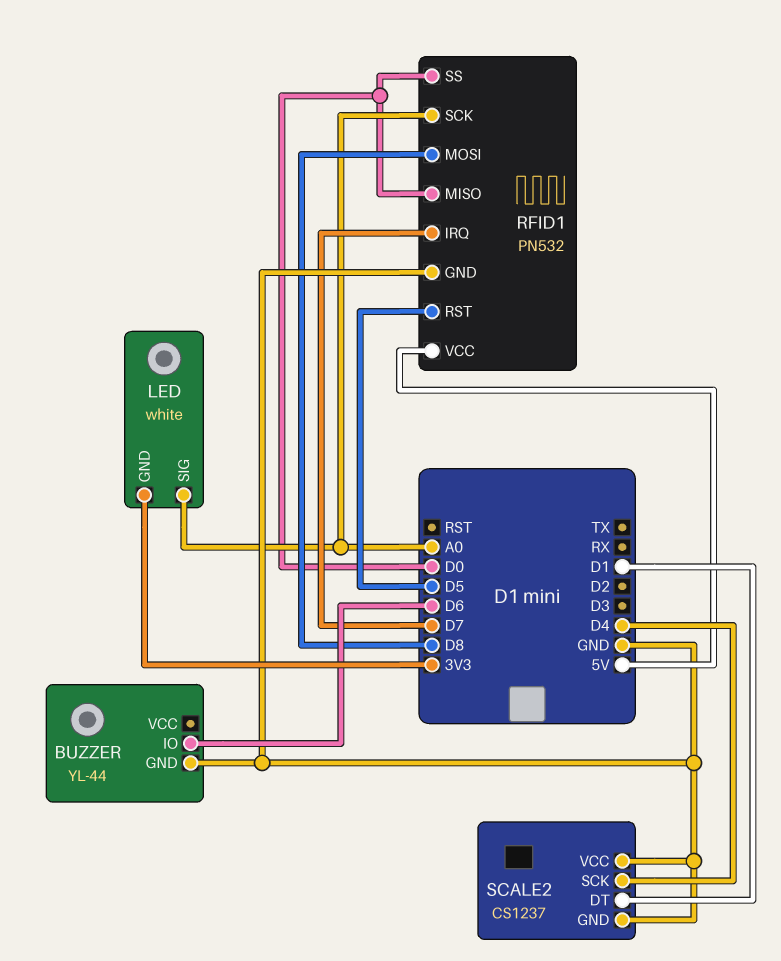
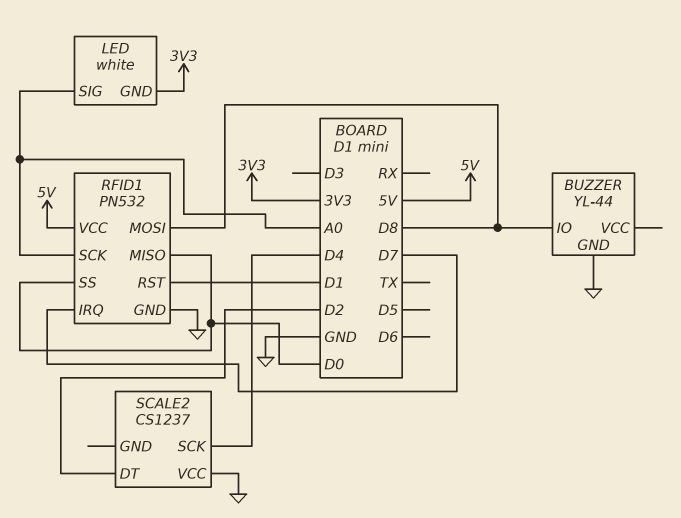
BUZZER pin IO: D6 -> D8
RFID1 pin RST: D5 -> D1
SCALE2 pin DT: D1 -> D2
SCALE2 pin GND: GND -> none

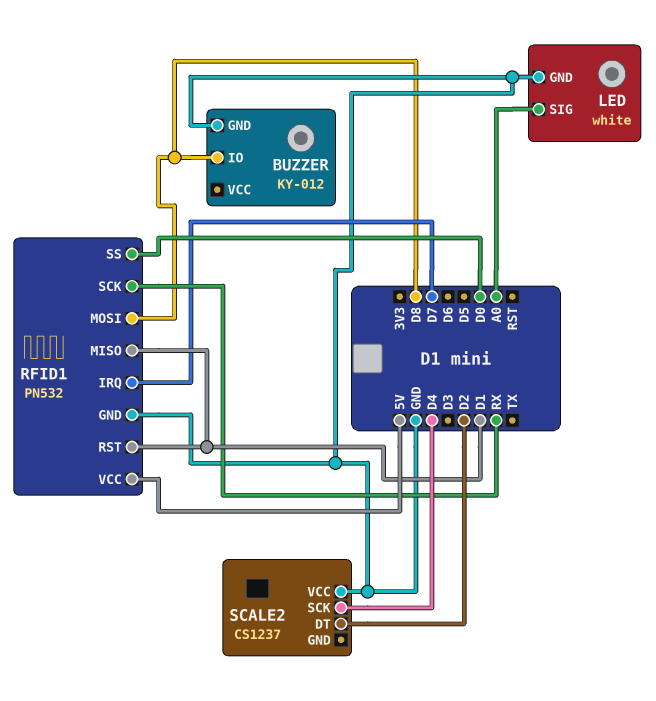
BUZZER: YL-44 -> KY-012
LED pin GND: 3V3 -> GND
RFID1 pin MISO: D0 -> D1
RFID1 pin SCK: A0 -> RX

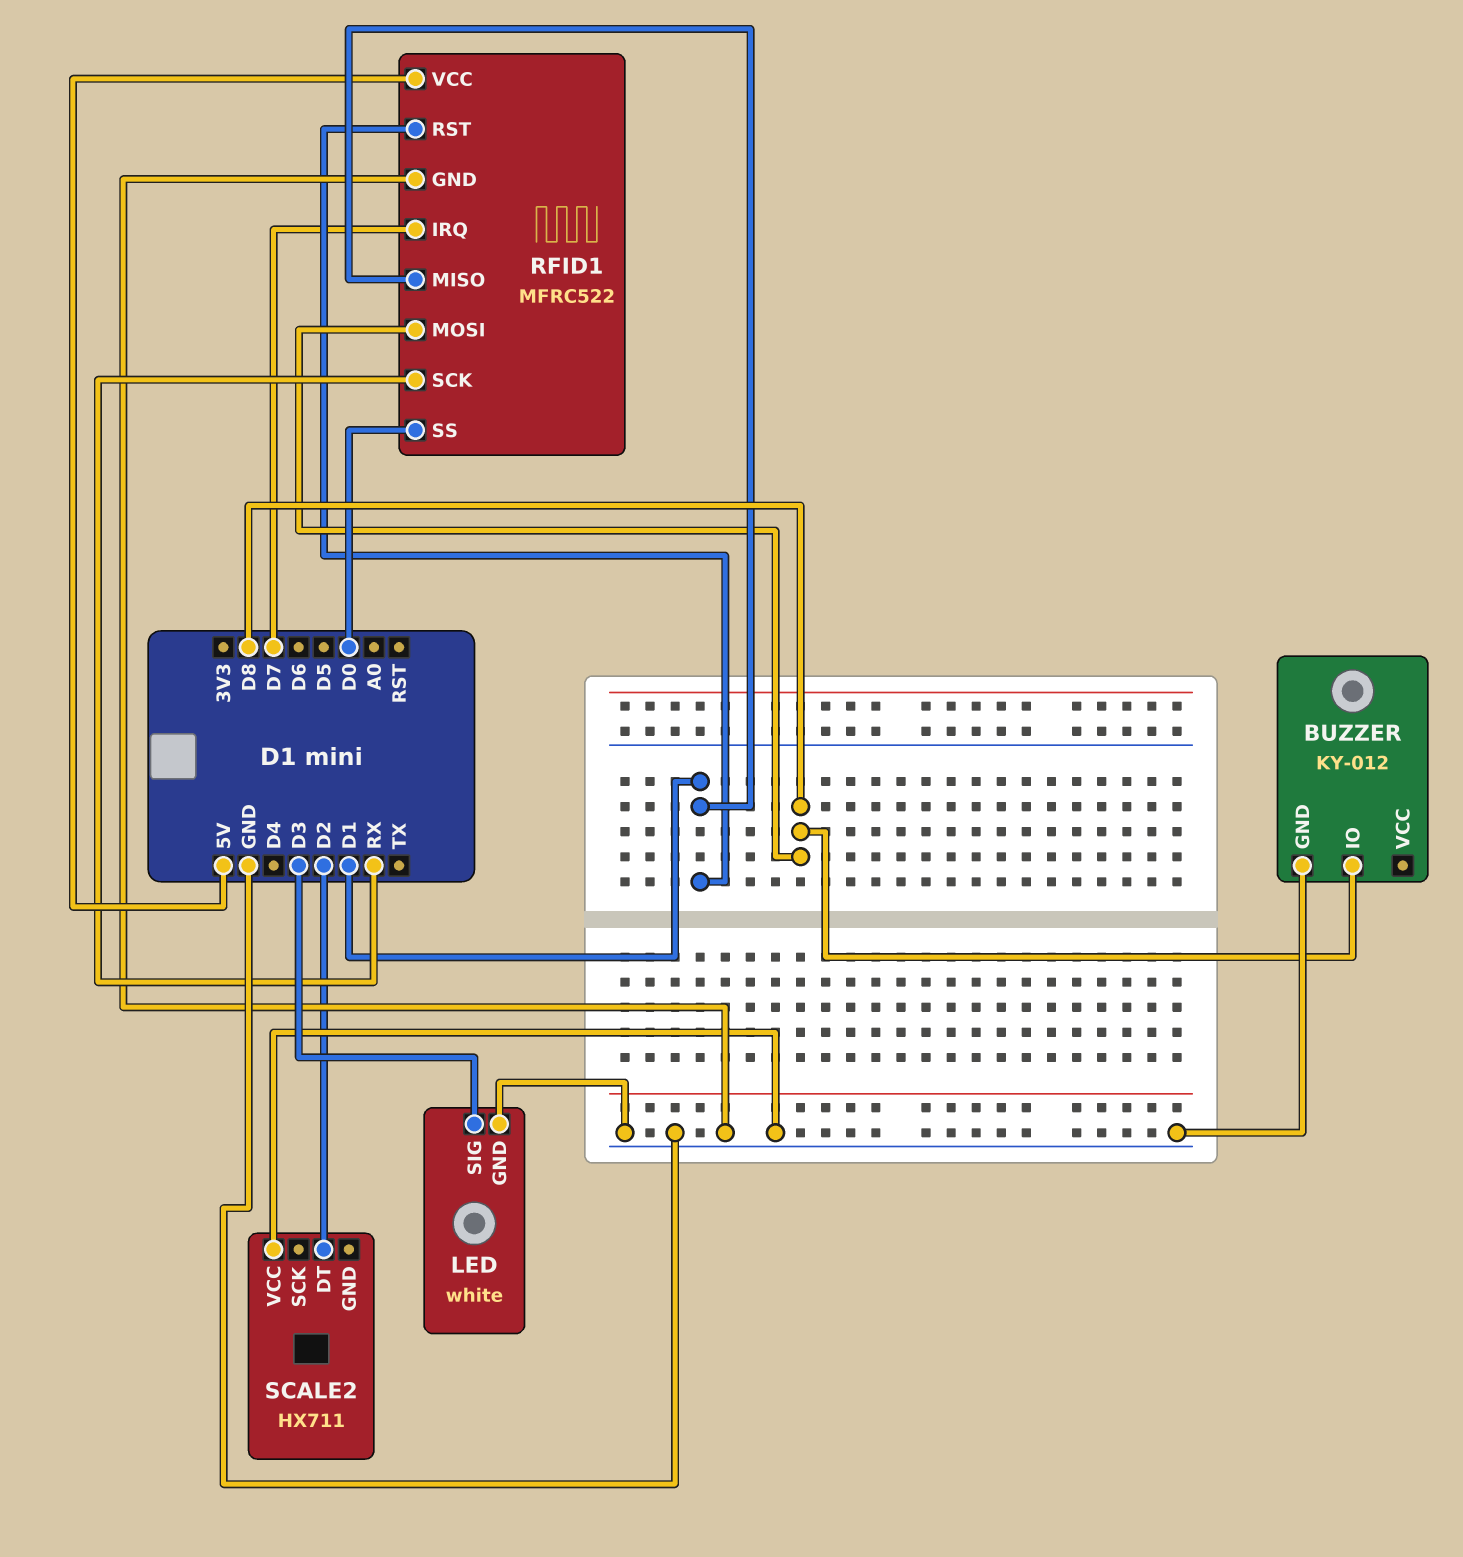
LED pin SIG: A0 -> D3
RFID1: PN532 -> MFRC522
SCALE2: CS1237 -> HX711
SCALE2 pin SCK: D4 -> none

